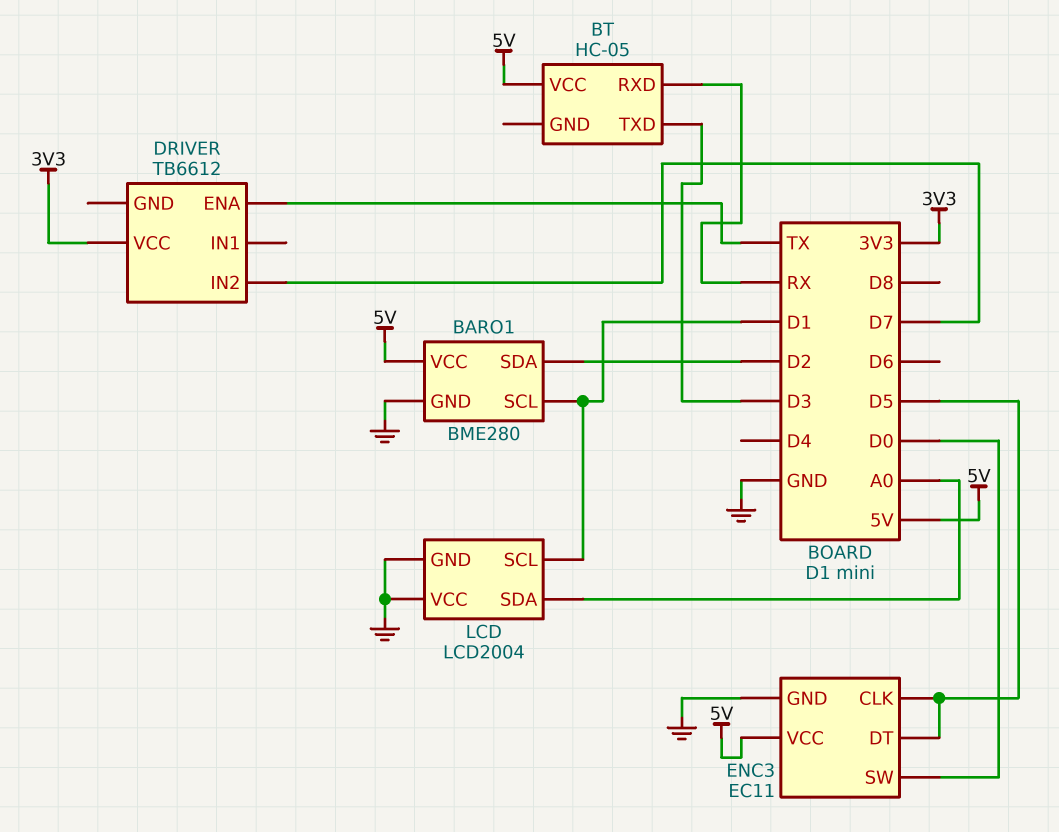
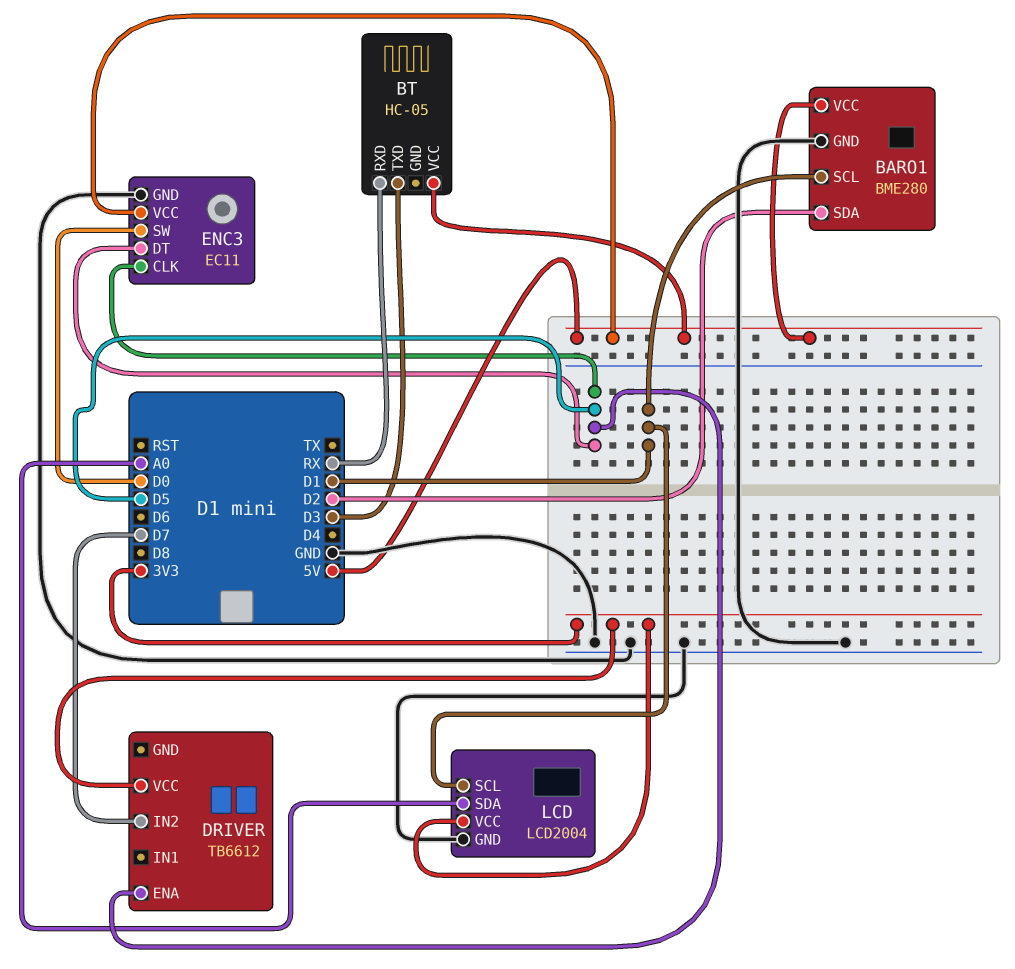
DRIVER pin ENA: TX -> D5
LCD pin VCC: GND -> 3V3

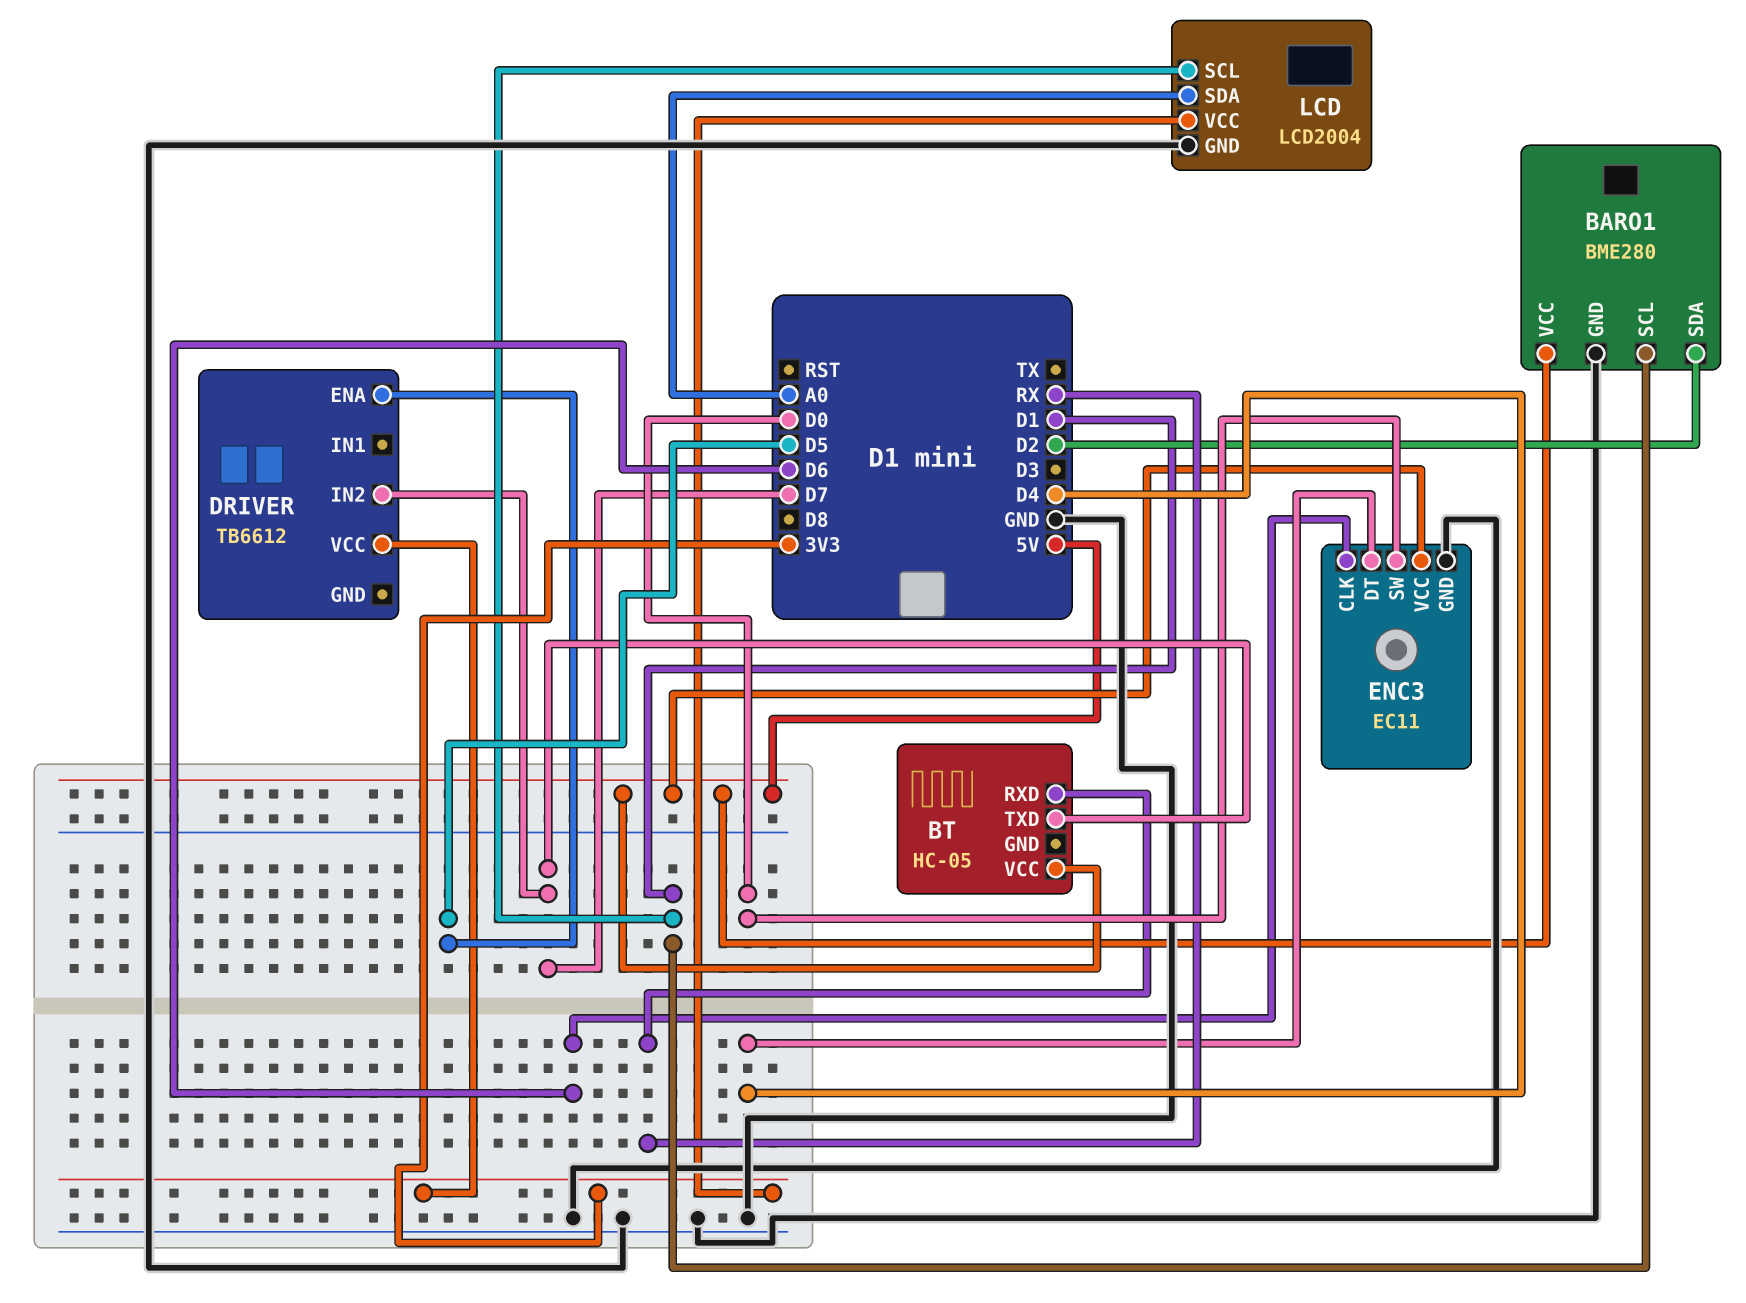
BT pin TXD: D3 -> D7
ENC3 pin CLK: D5 -> D6
ENC3 pin DT: D5 -> D4

